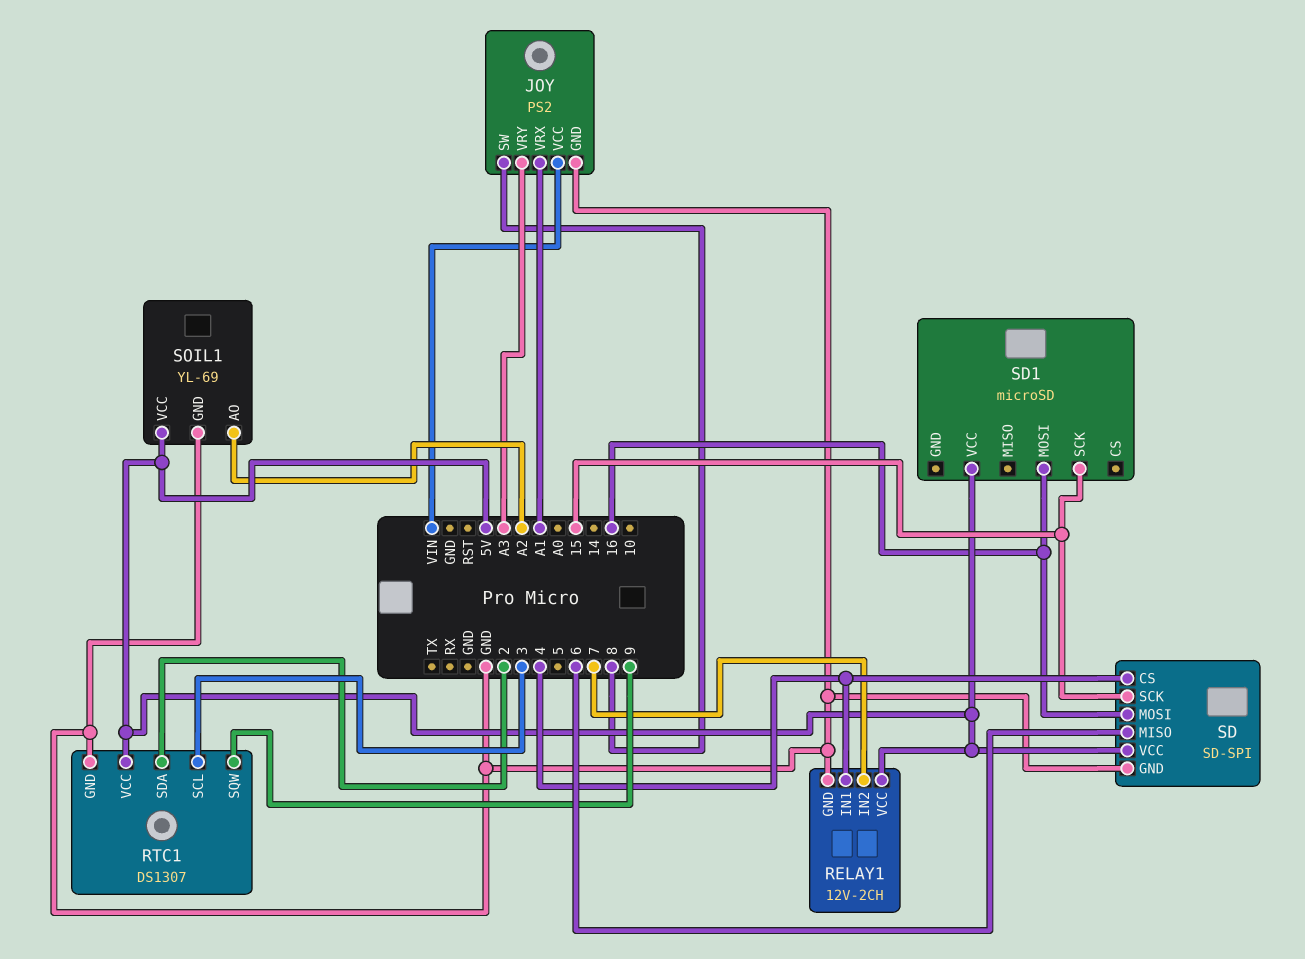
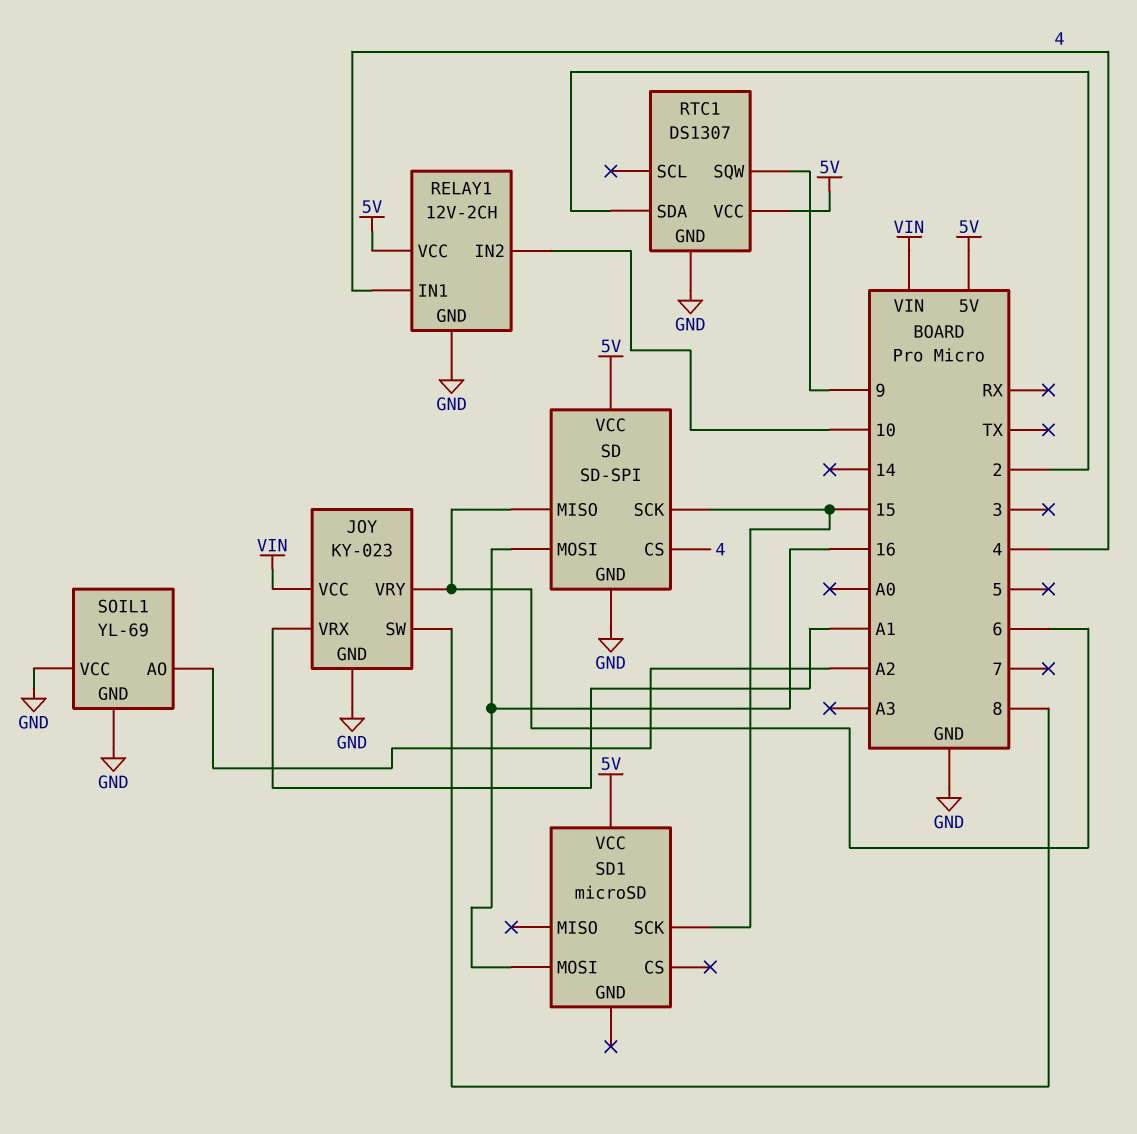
JOY: PS2 -> KY-023
JOY pin VRY: A3 -> 6
RELAY1 pin IN2: 7 -> 10
RTC1 pin SCL: 3 -> none
SOIL1 pin VCC: 5V -> GND

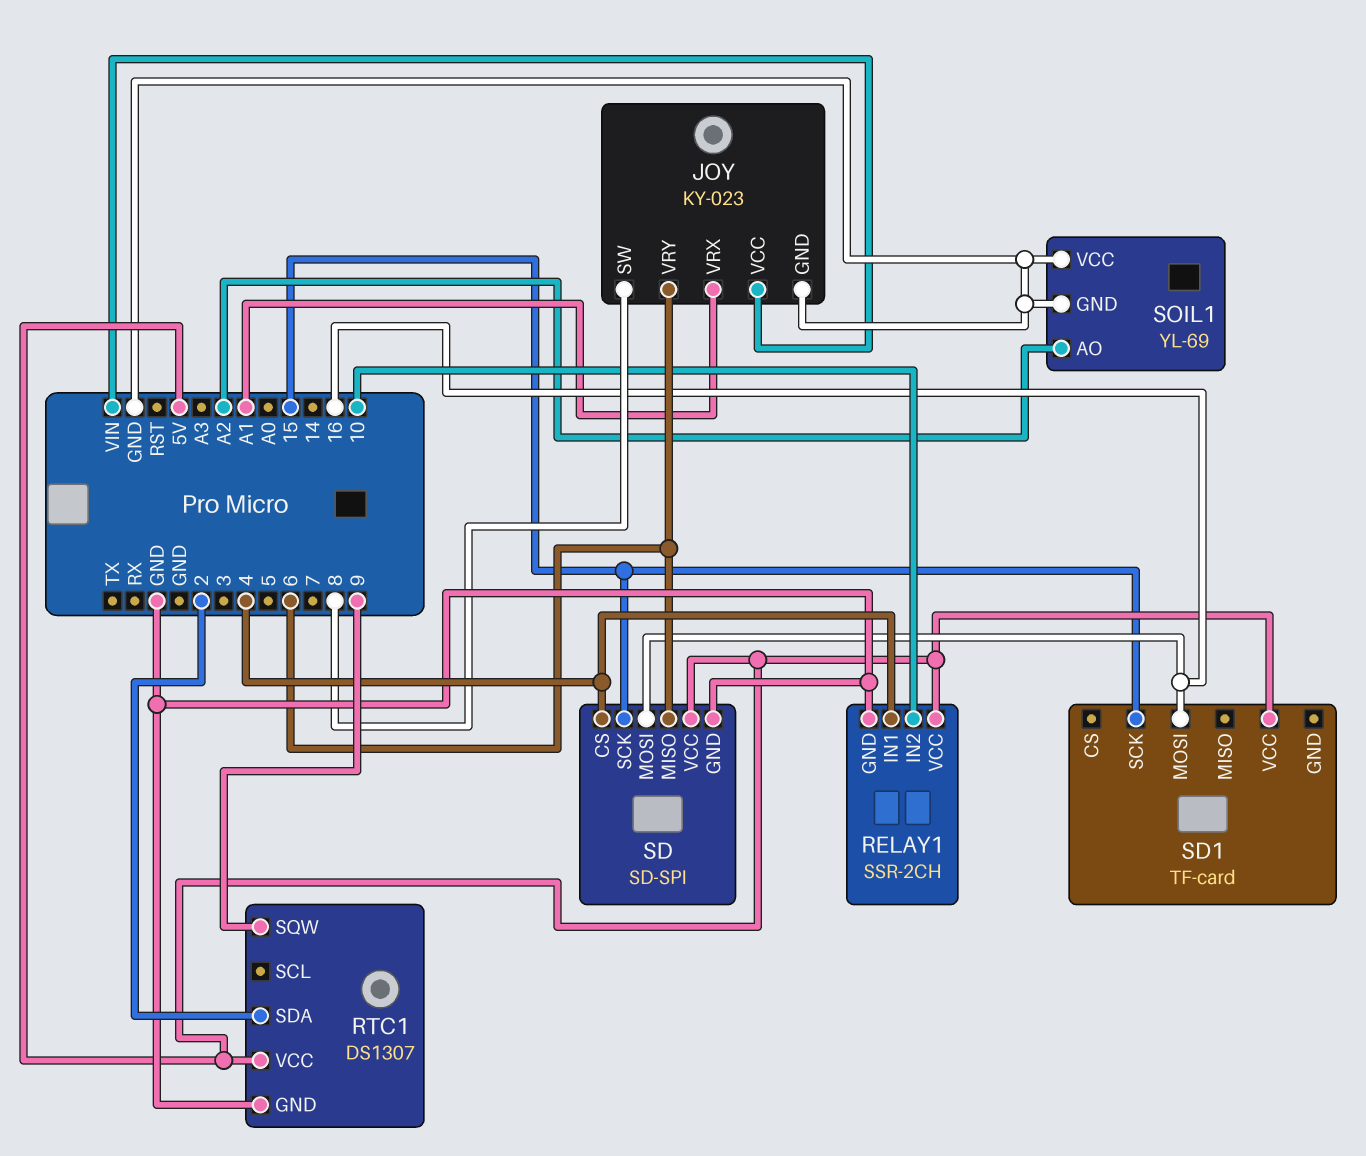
RELAY1: 12V-2CH -> SSR-2CH
SD1: microSD -> TF-card

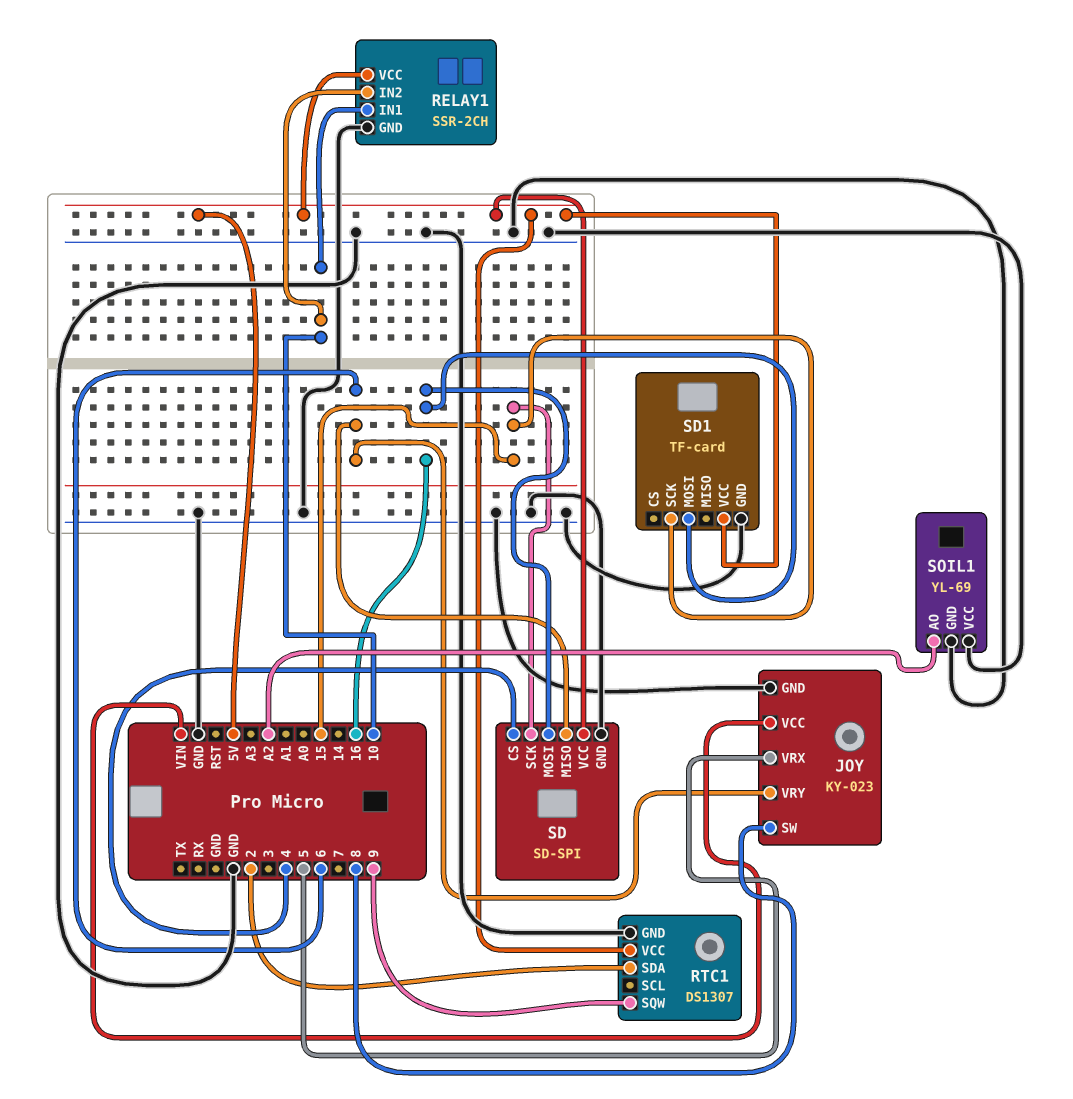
JOY pin VRX: A1 -> 5
RELAY1 pin IN1: 4 -> 10
SD1 pin GND: none -> GND

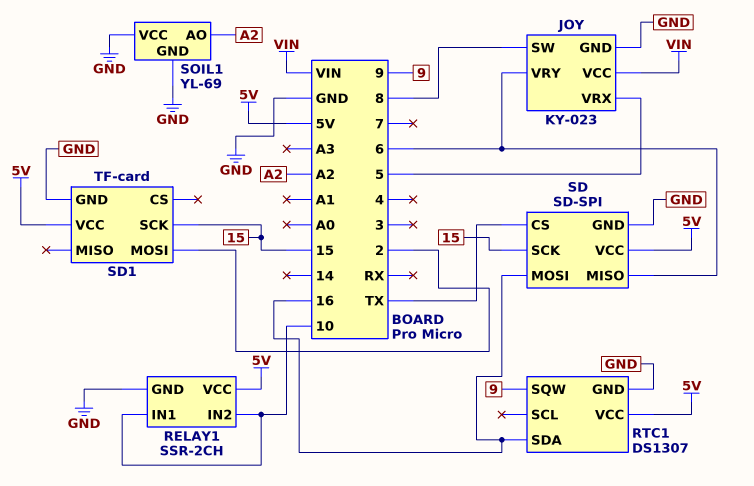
RTC1 pin SDA: 2 -> 16
SD pin CS: 4 -> TX
SD1 pin MOSI: 16 -> 2

